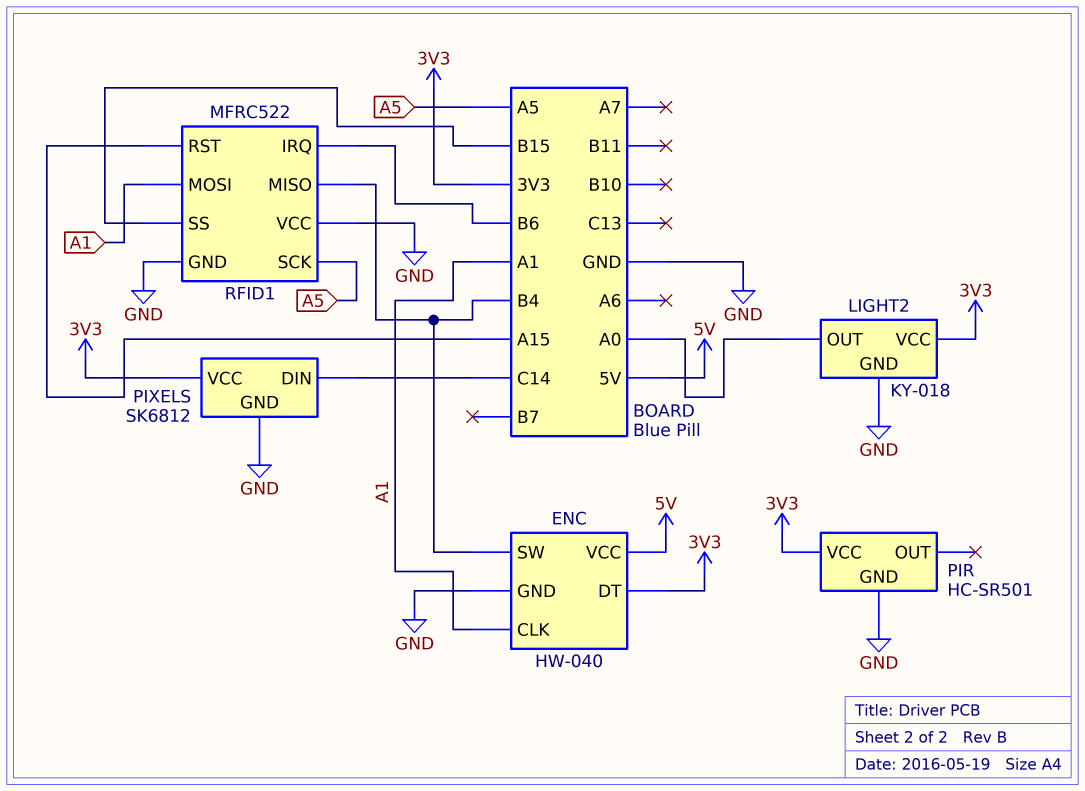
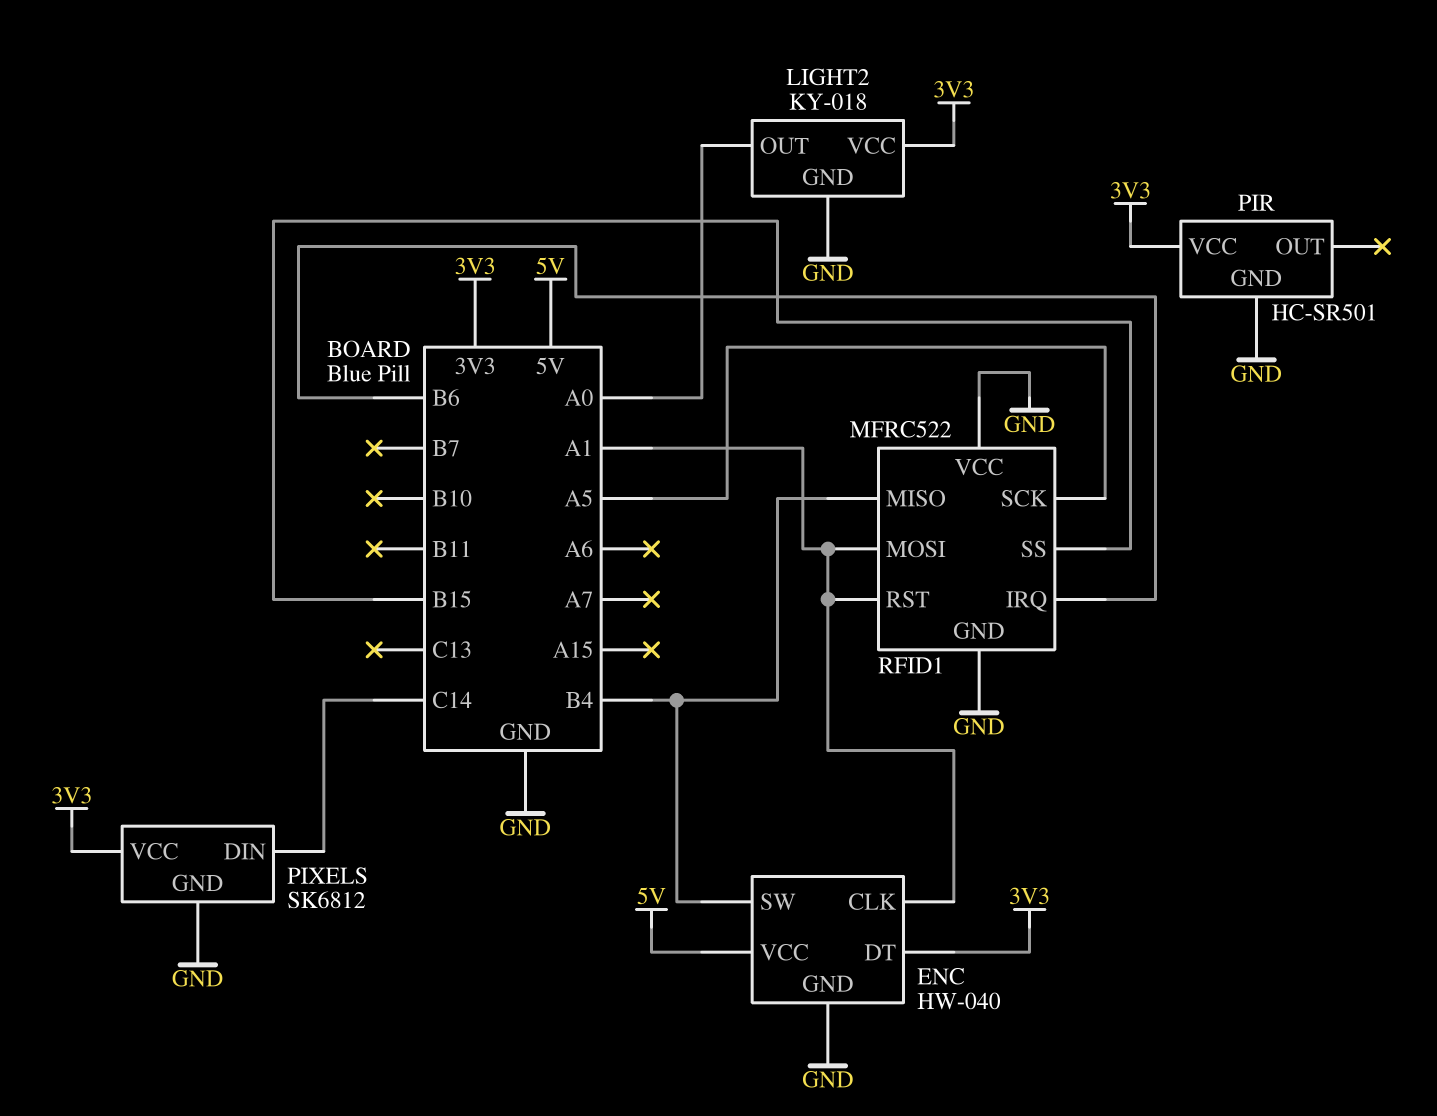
RFID1 pin RST: A15 -> A1

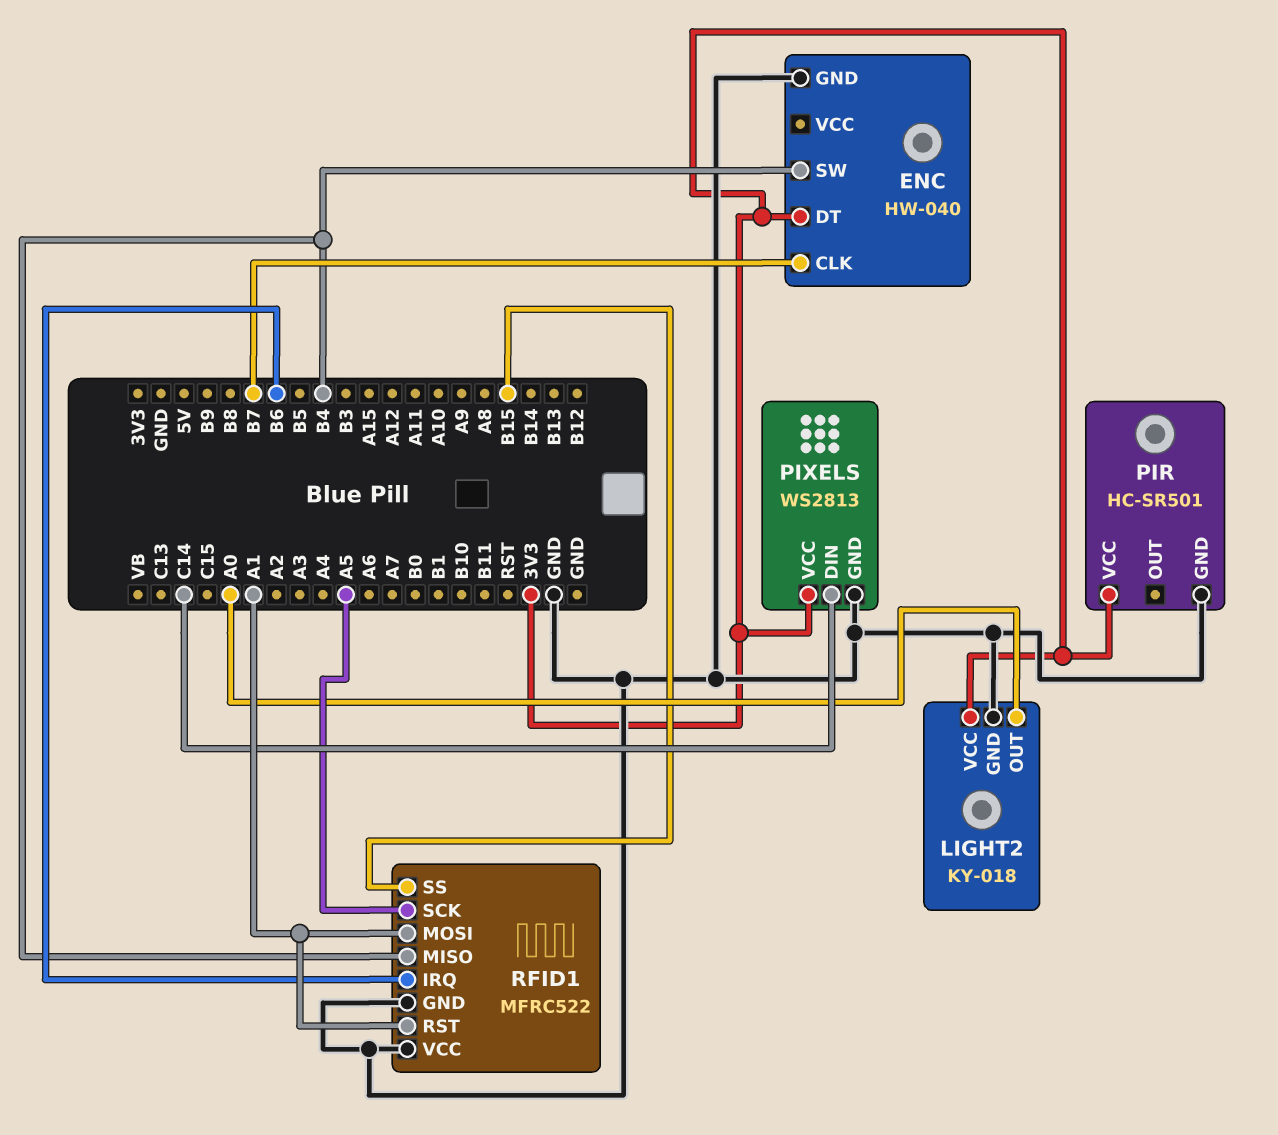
ENC pin CLK: A1 -> B7
ENC pin VCC: 5V -> none
PIXELS: SK6812 -> WS2813

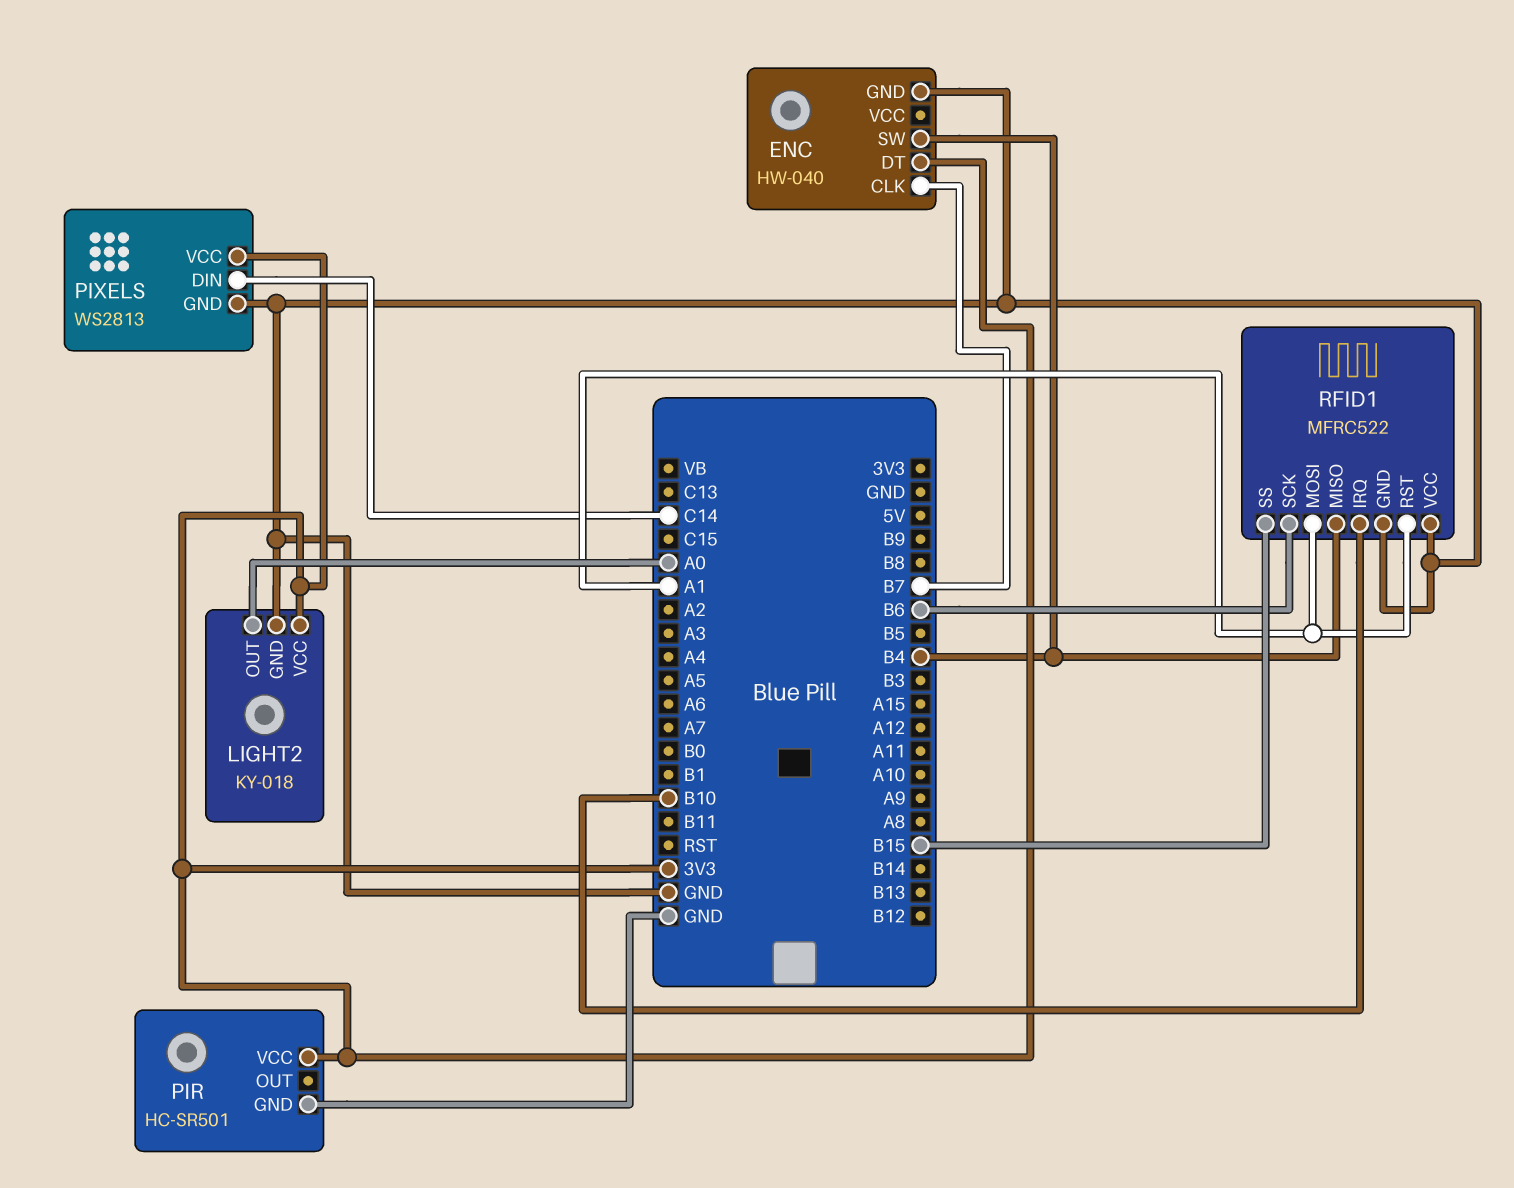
RFID1 pin IRQ: B6 -> B10
RFID1 pin SCK: A5 -> B6

